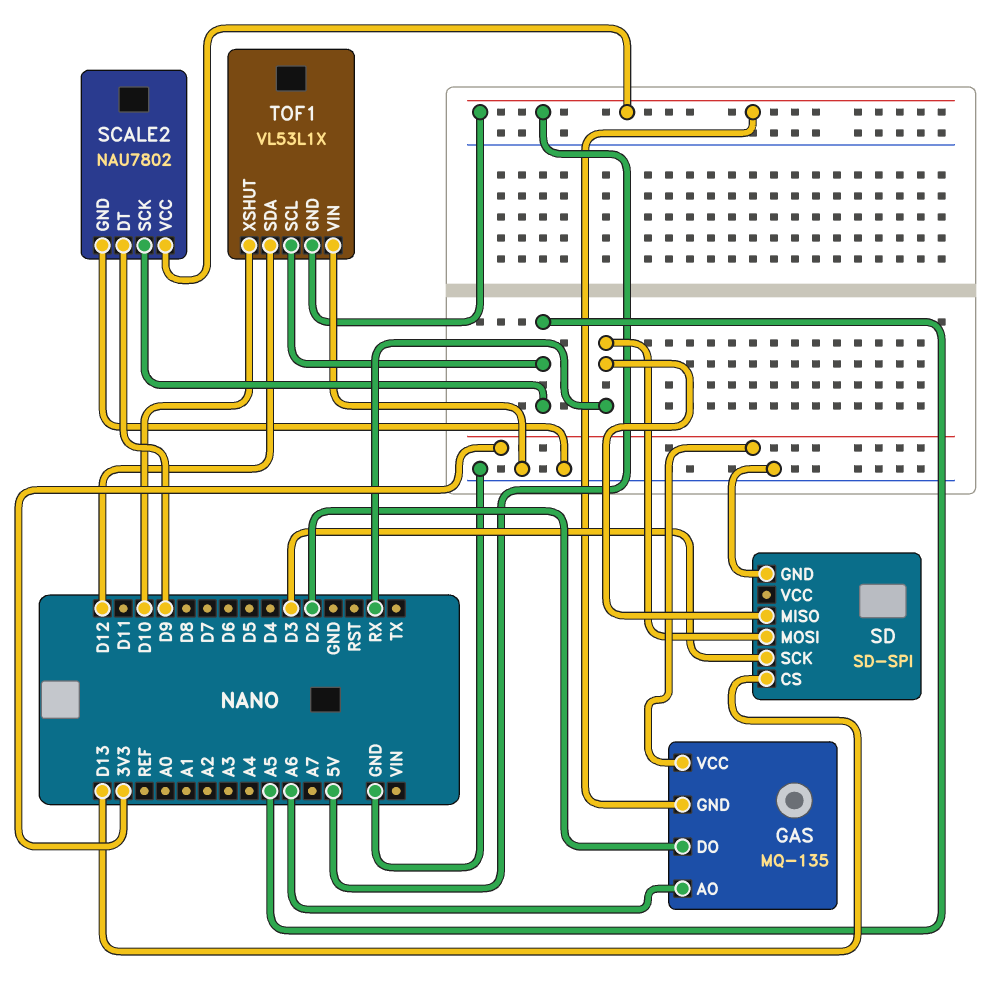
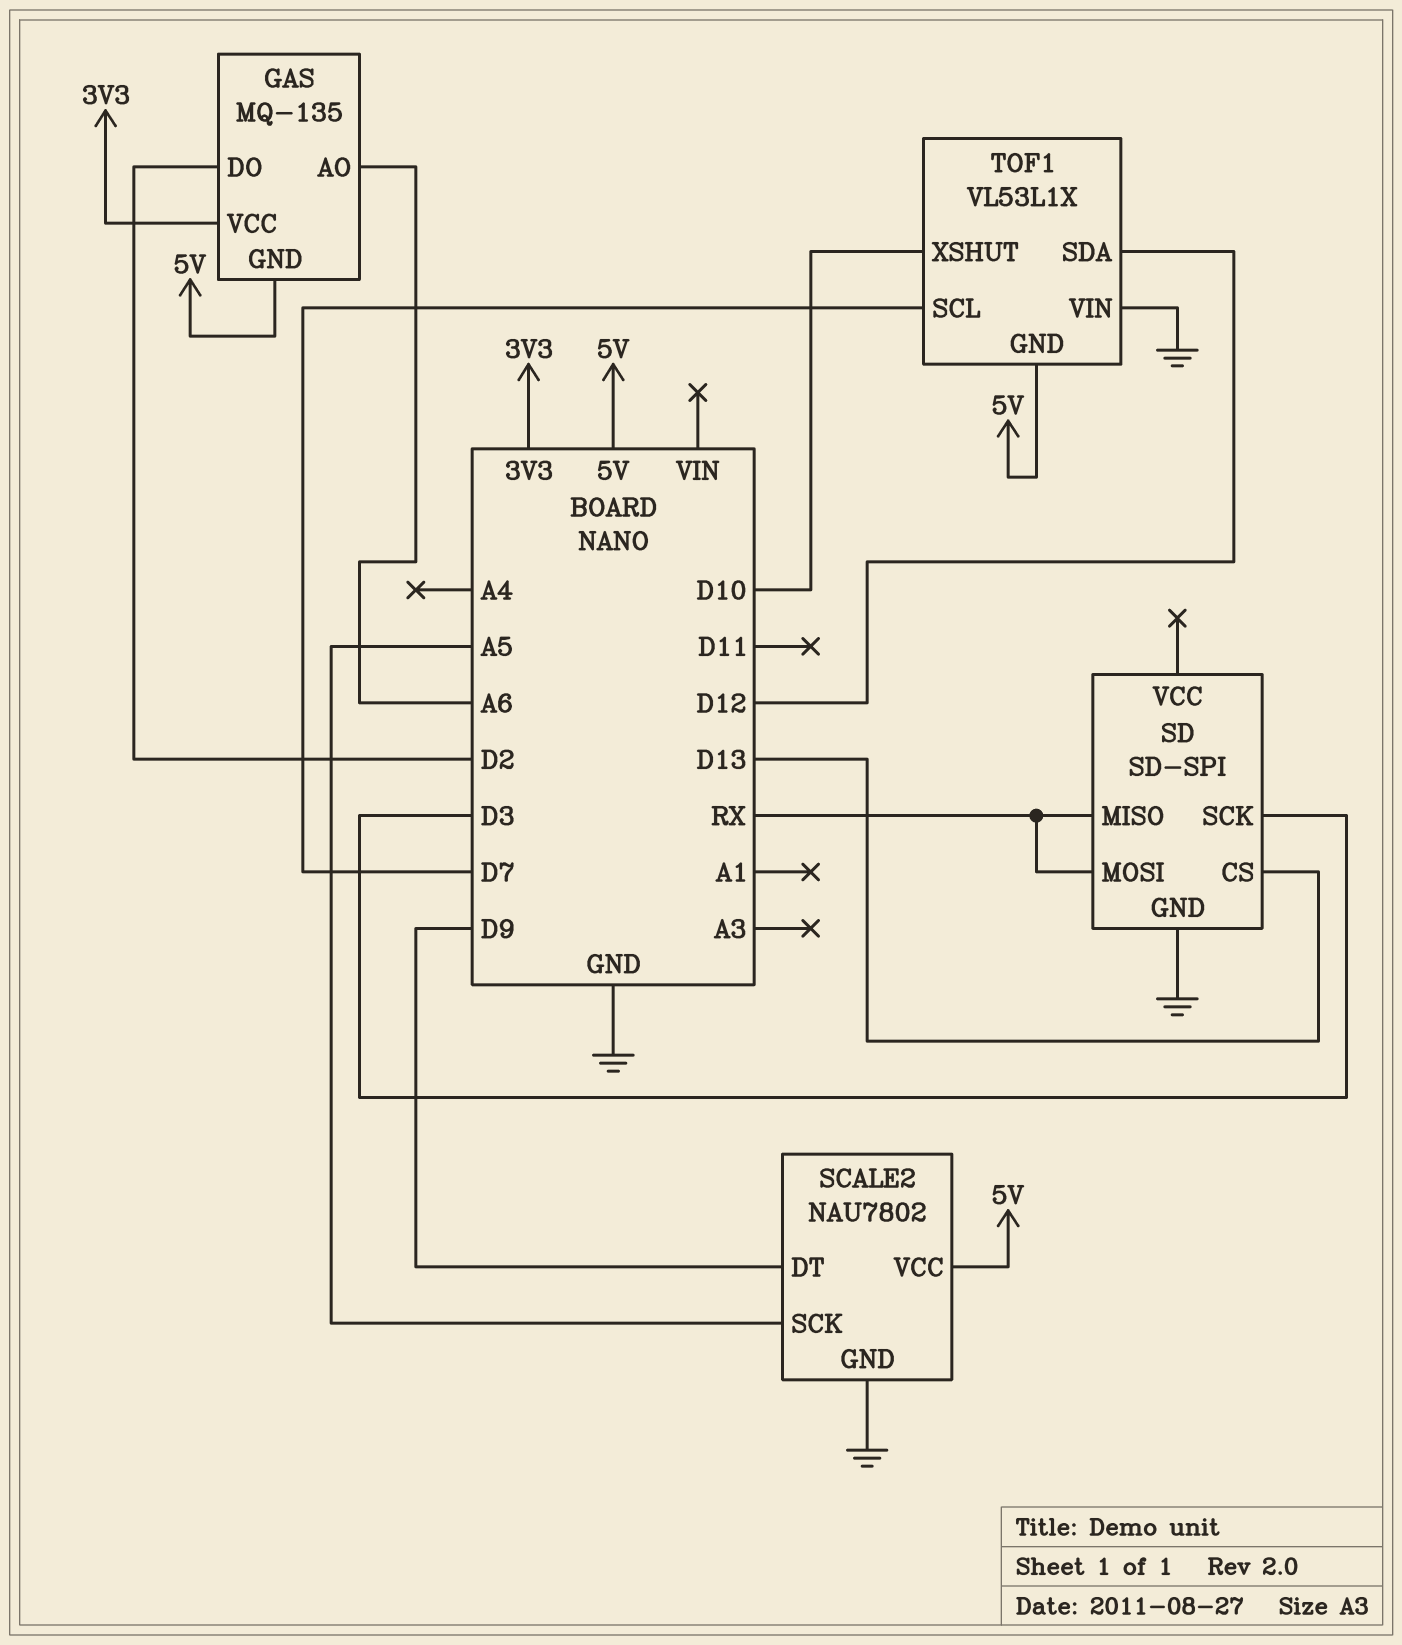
TOF1 pin SCL: A5 -> D7

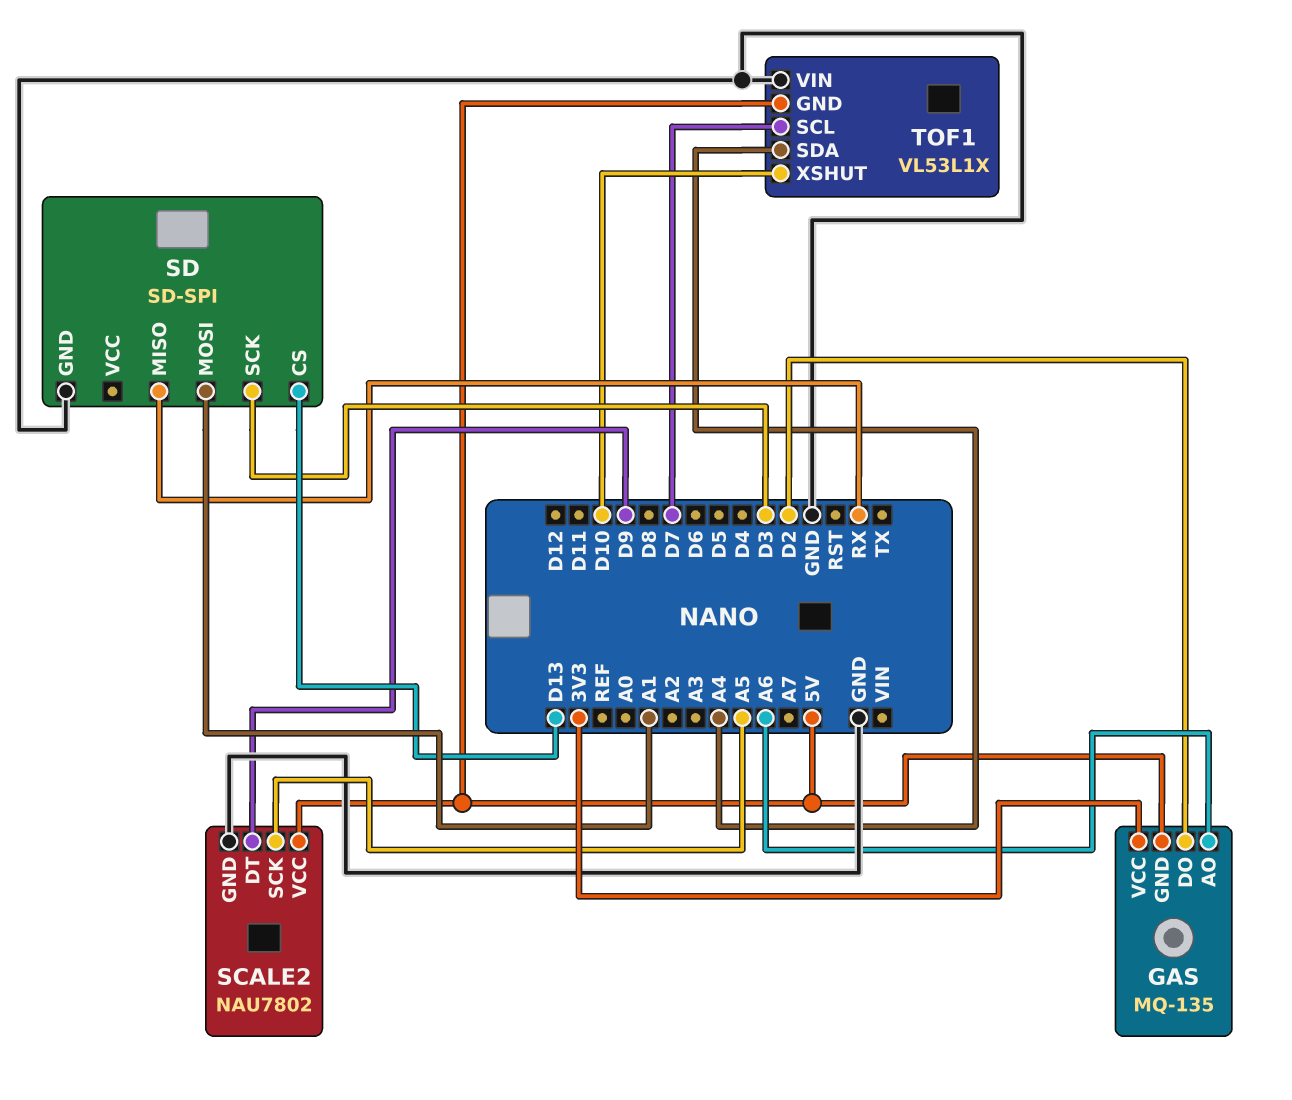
SD pin MOSI: RX -> A1
TOF1 pin SDA: D12 -> A4

